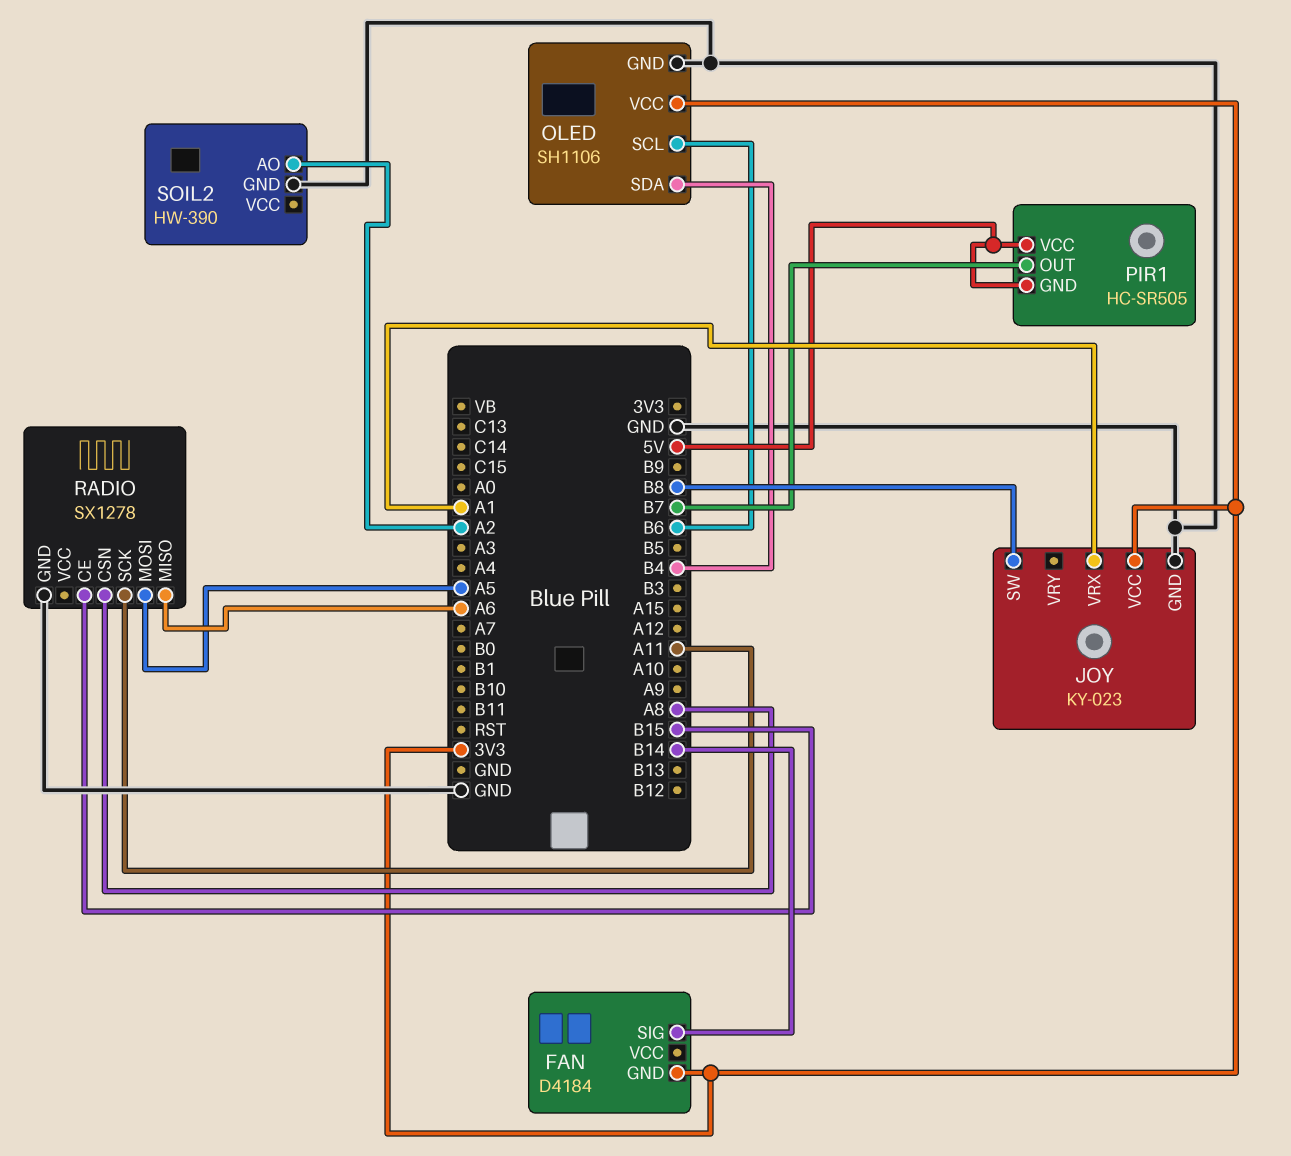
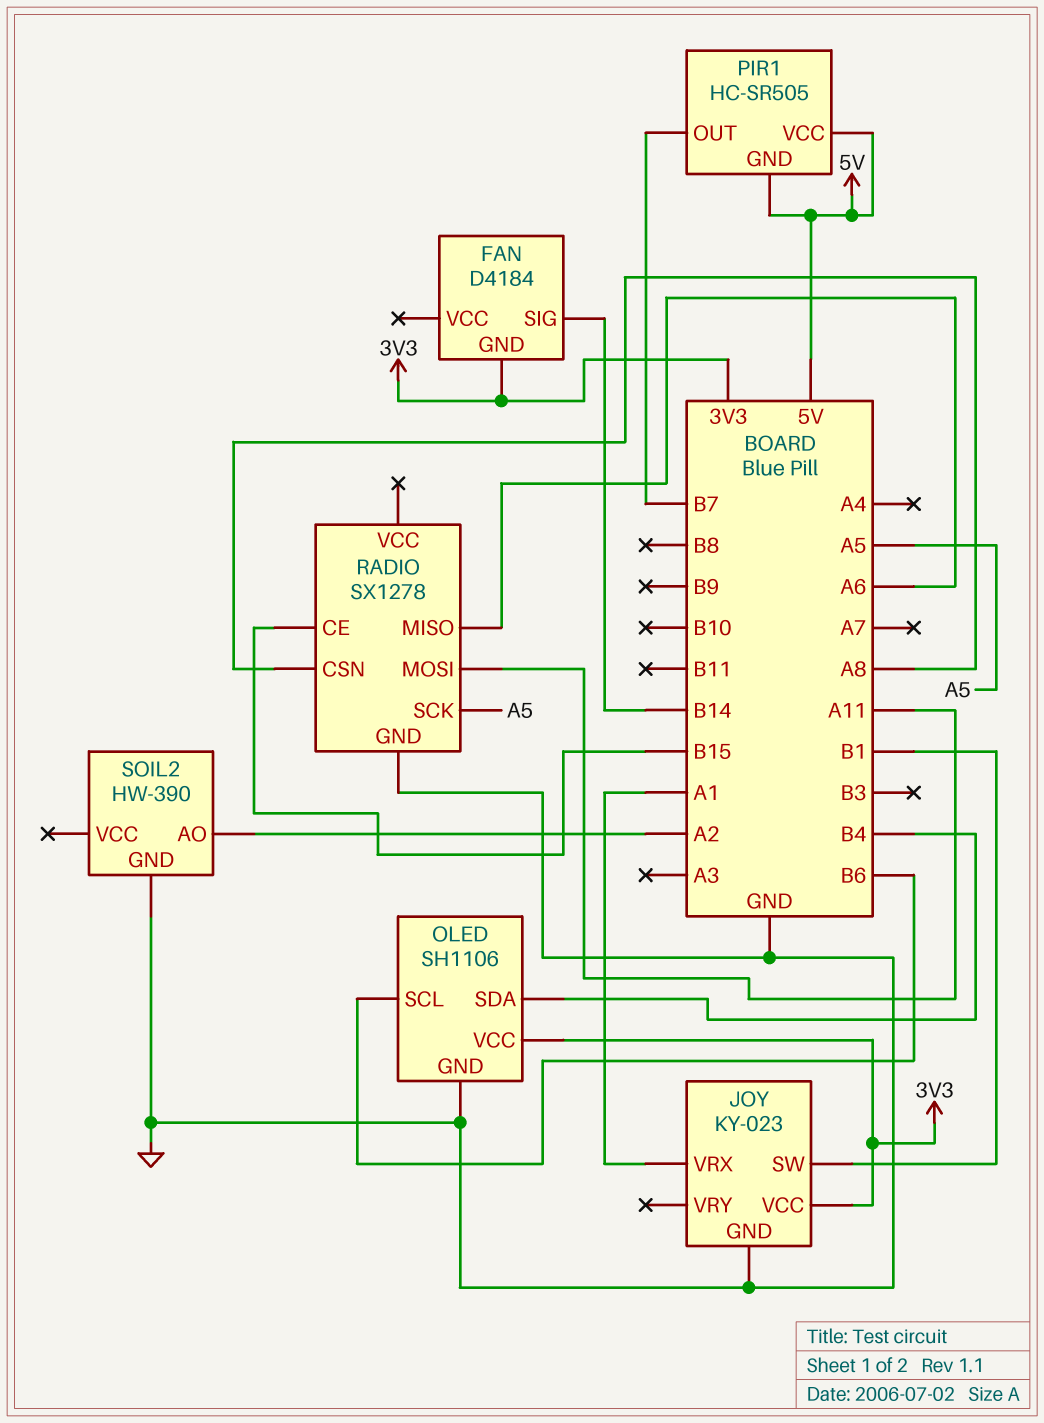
JOY pin SW: B8 -> B1
RADIO pin MOSI: A5 -> A11
RADIO pin SCK: A11 -> A5

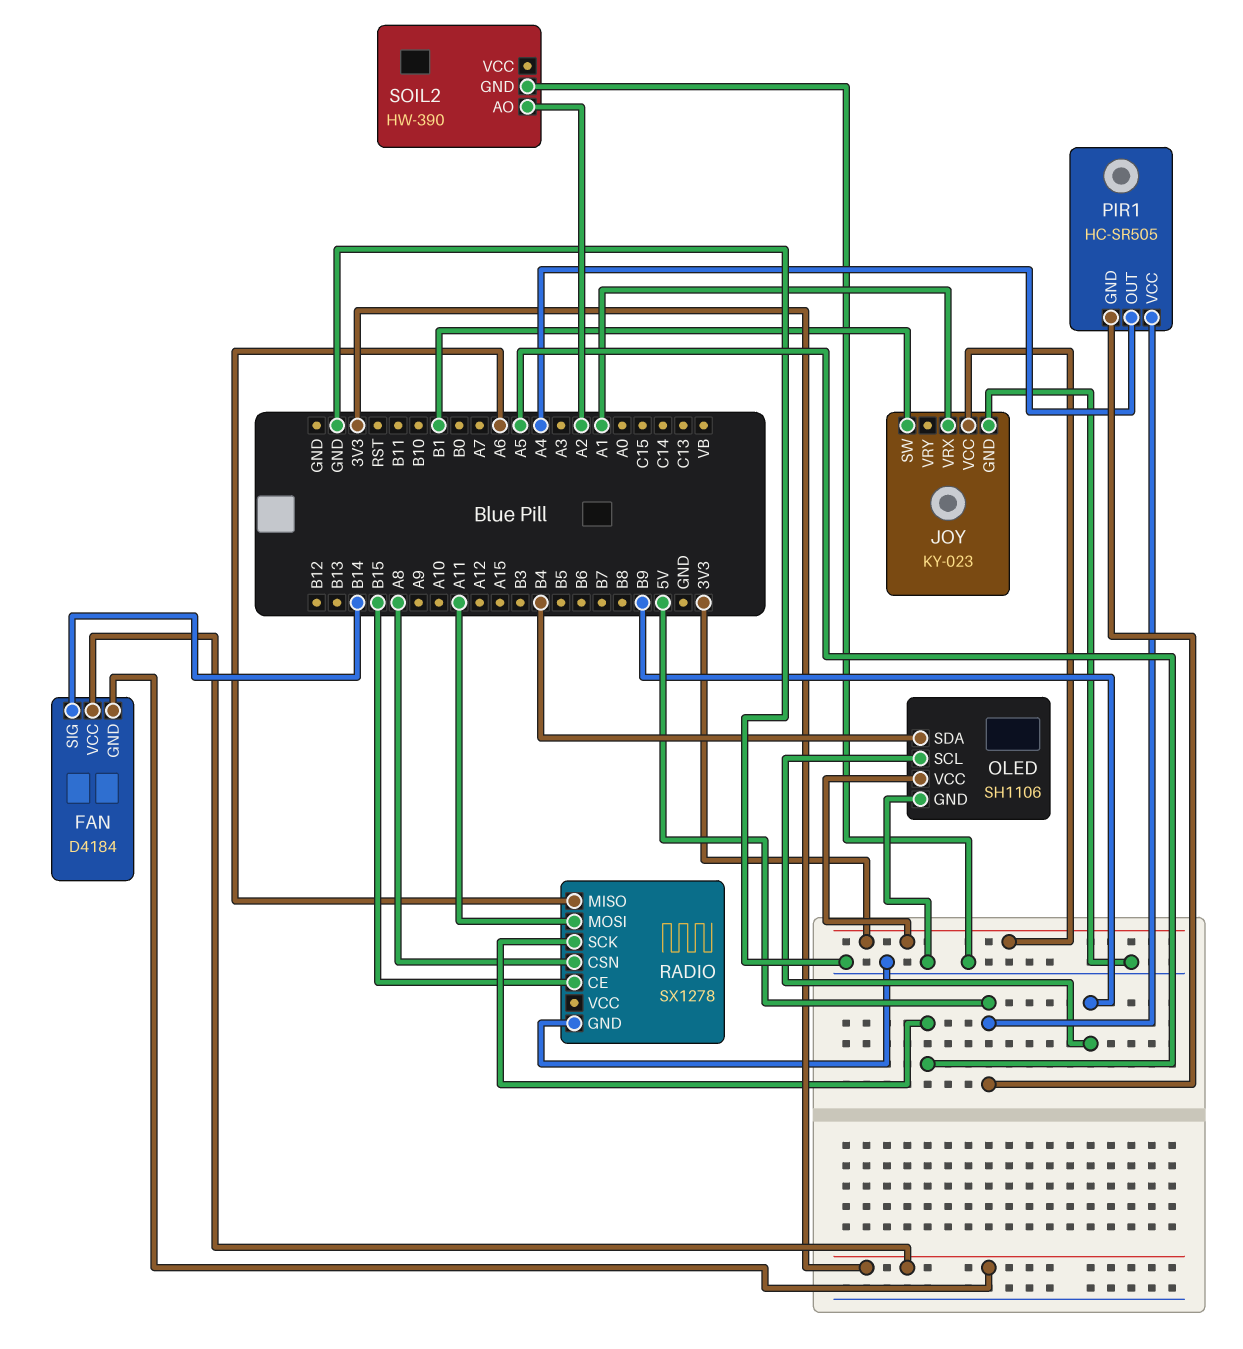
FAN pin VCC: none -> 3V3
OLED pin SCL: B6 -> B9
PIR1 pin OUT: B7 -> A4

